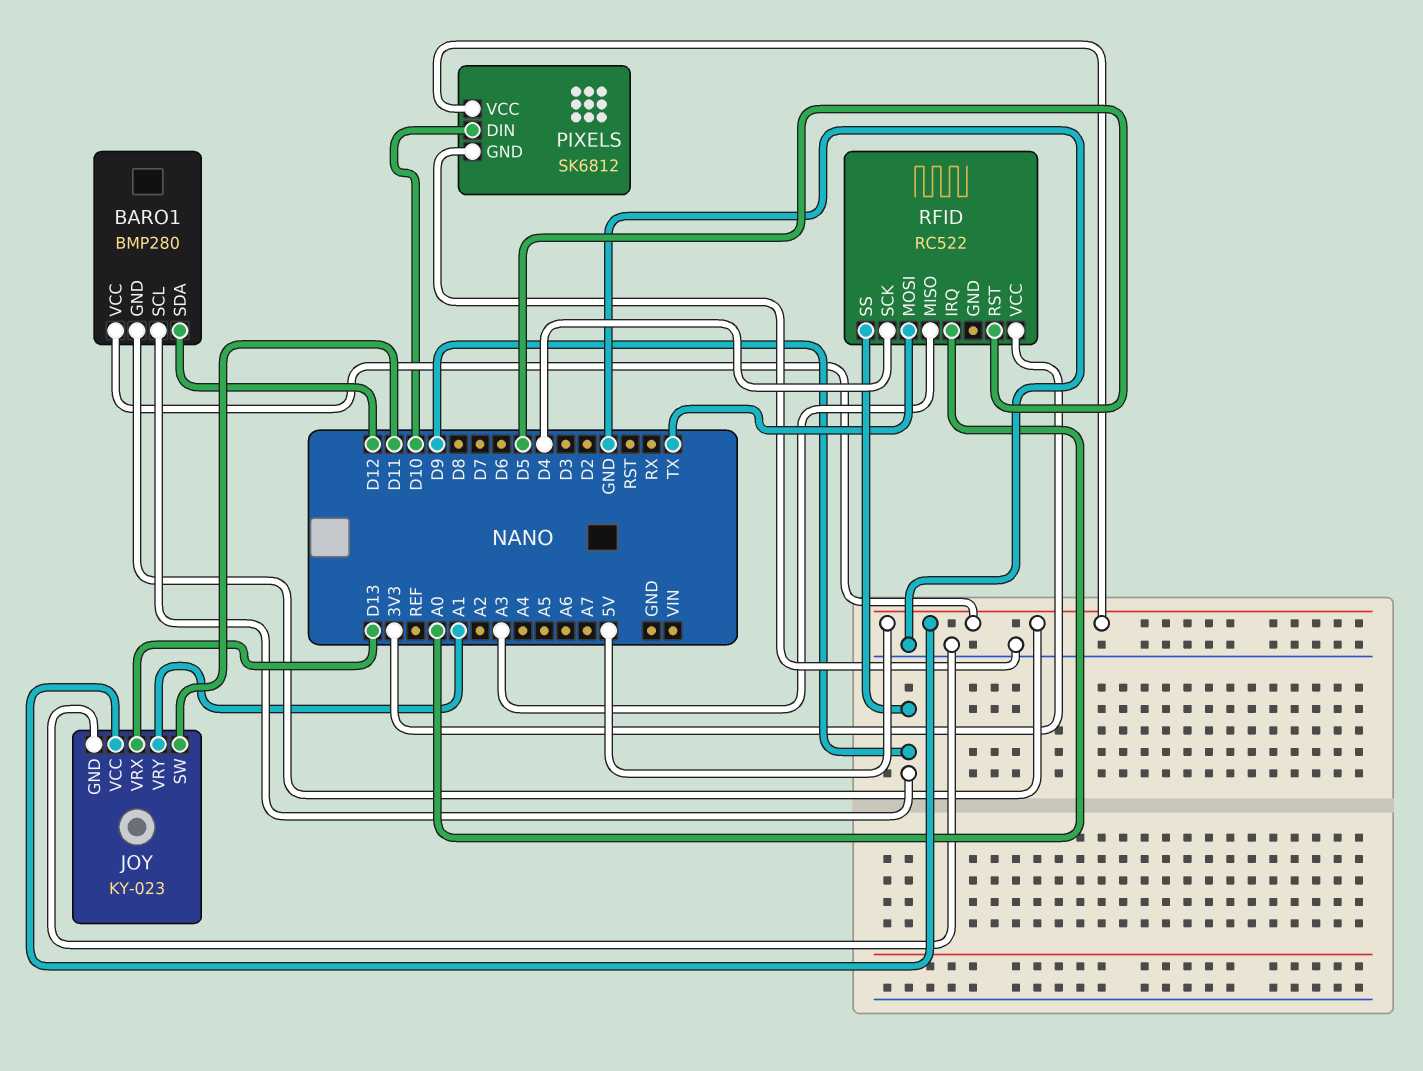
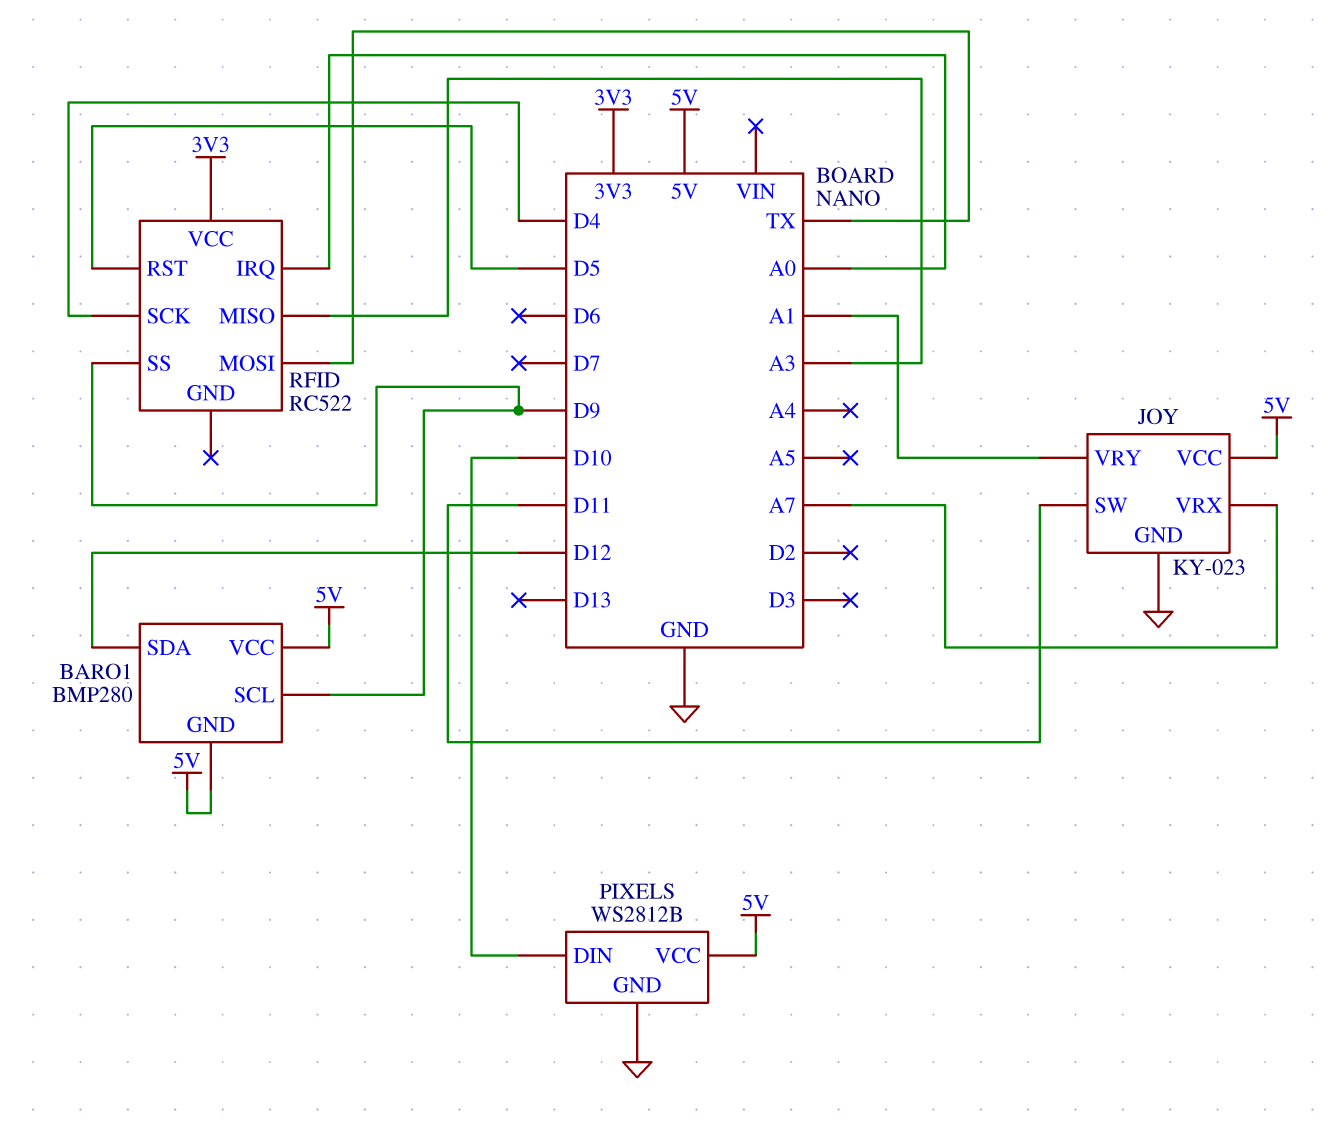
JOY pin VRX: D13 -> A7
PIXELS: SK6812 -> WS2812B

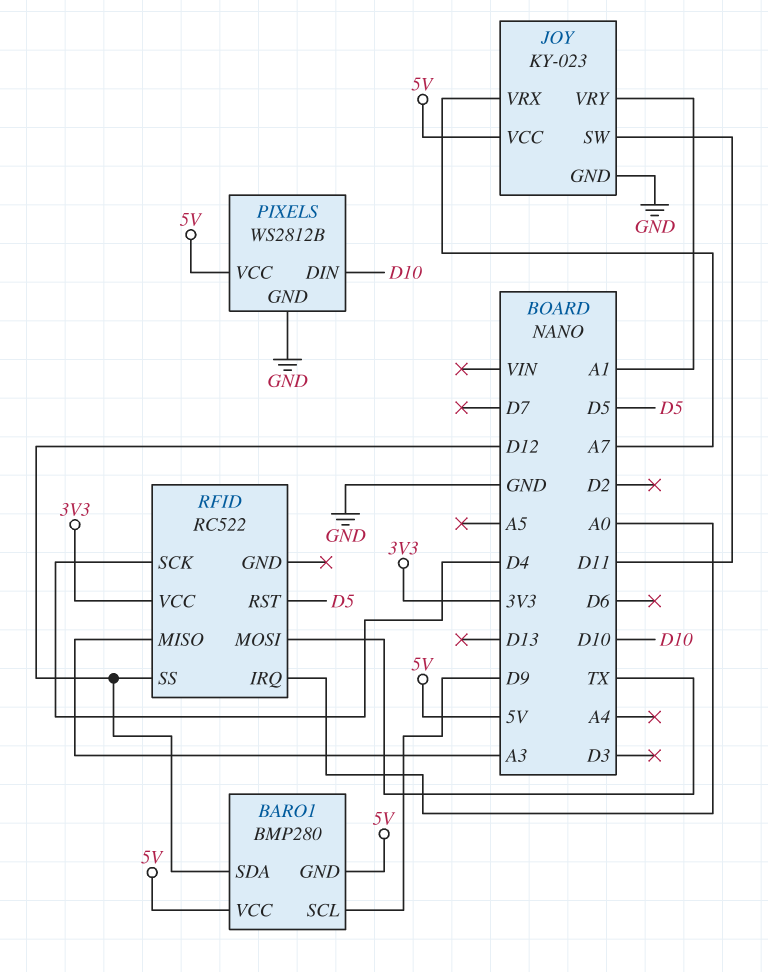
RFID pin SS: D9 -> D12

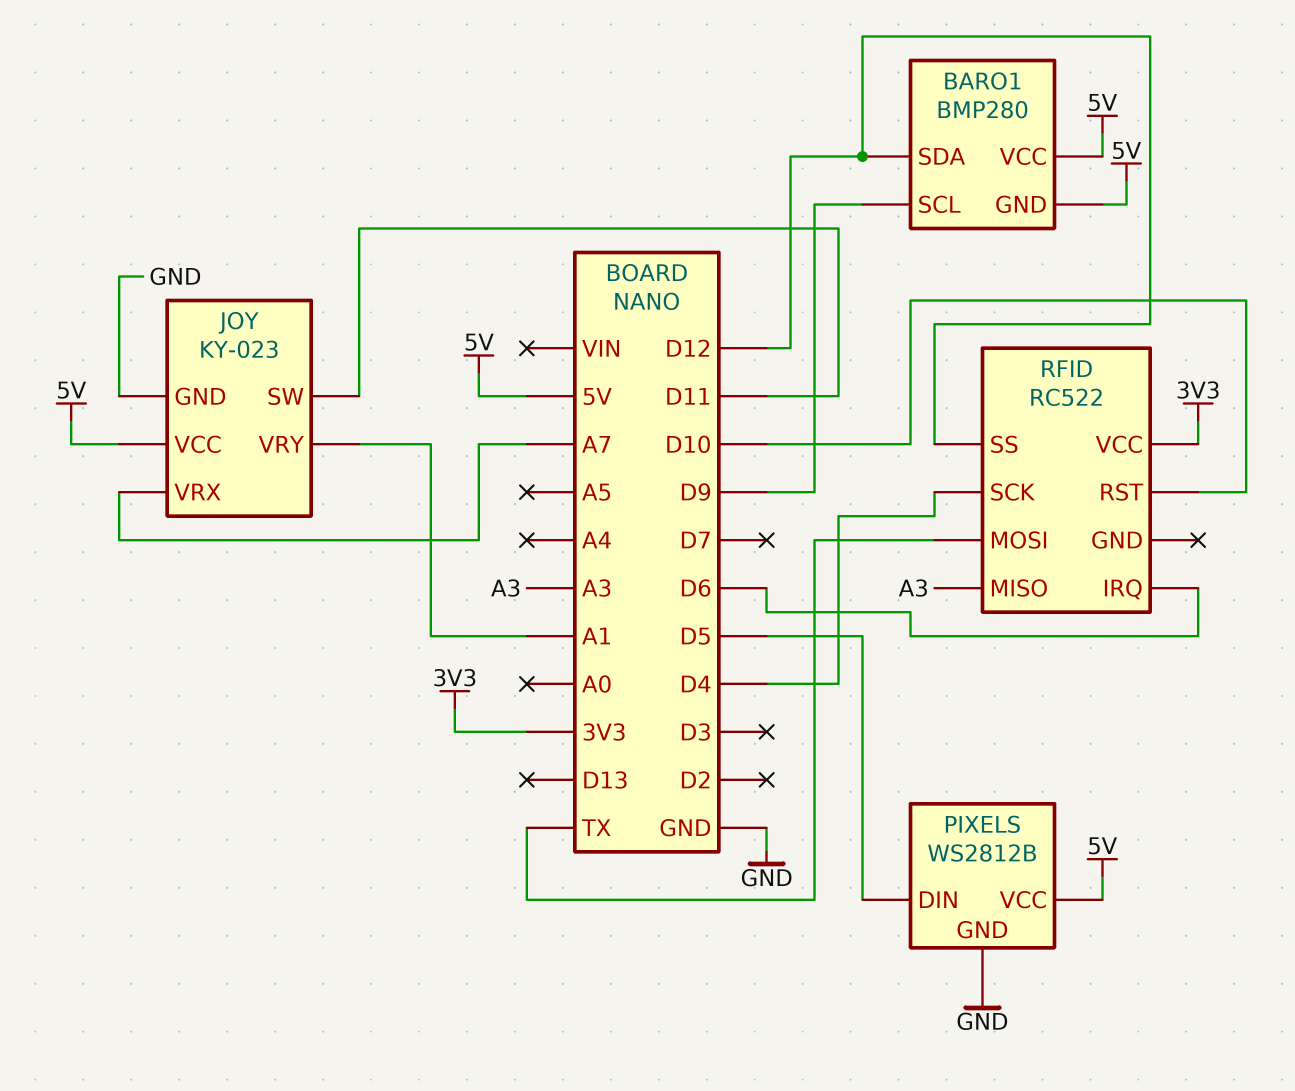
PIXELS pin DIN: D10 -> D5
RFID pin IRQ: A0 -> D6
RFID pin RST: D5 -> D10

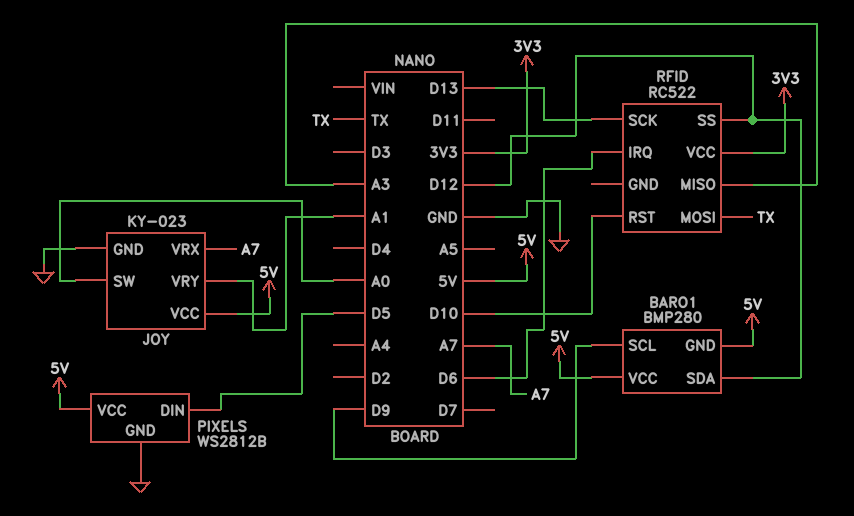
JOY pin SW: D11 -> A0
RFID pin SCK: D4 -> D13

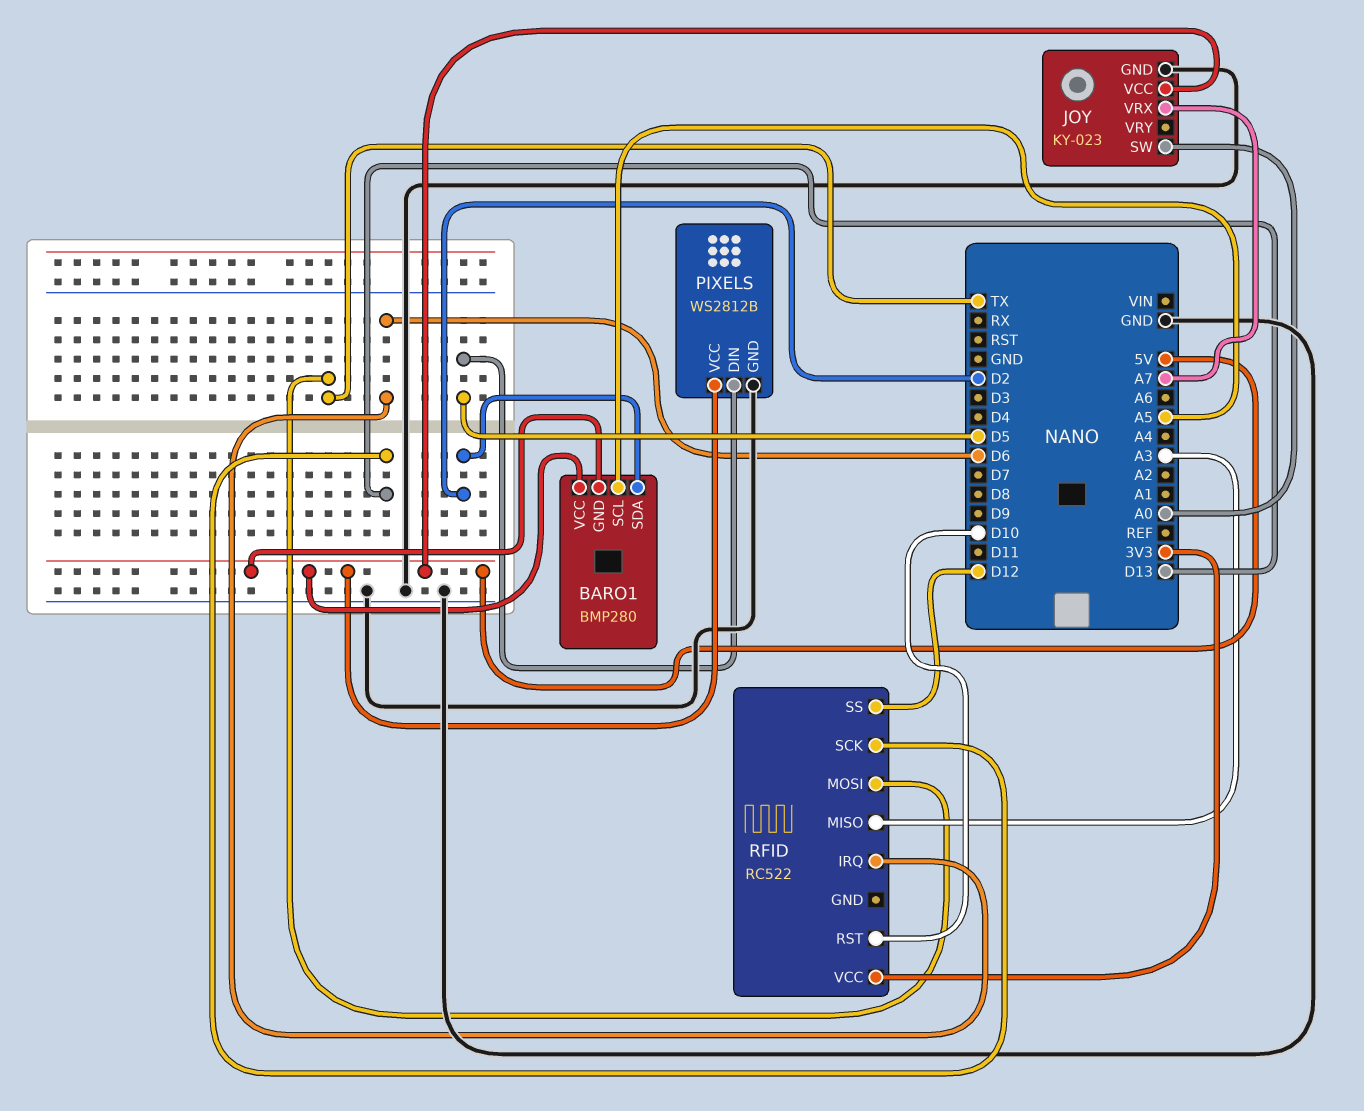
BARO1 pin SCL: D9 -> A5
BARO1 pin SDA: D12 -> D2
JOY pin VRY: A1 -> none

